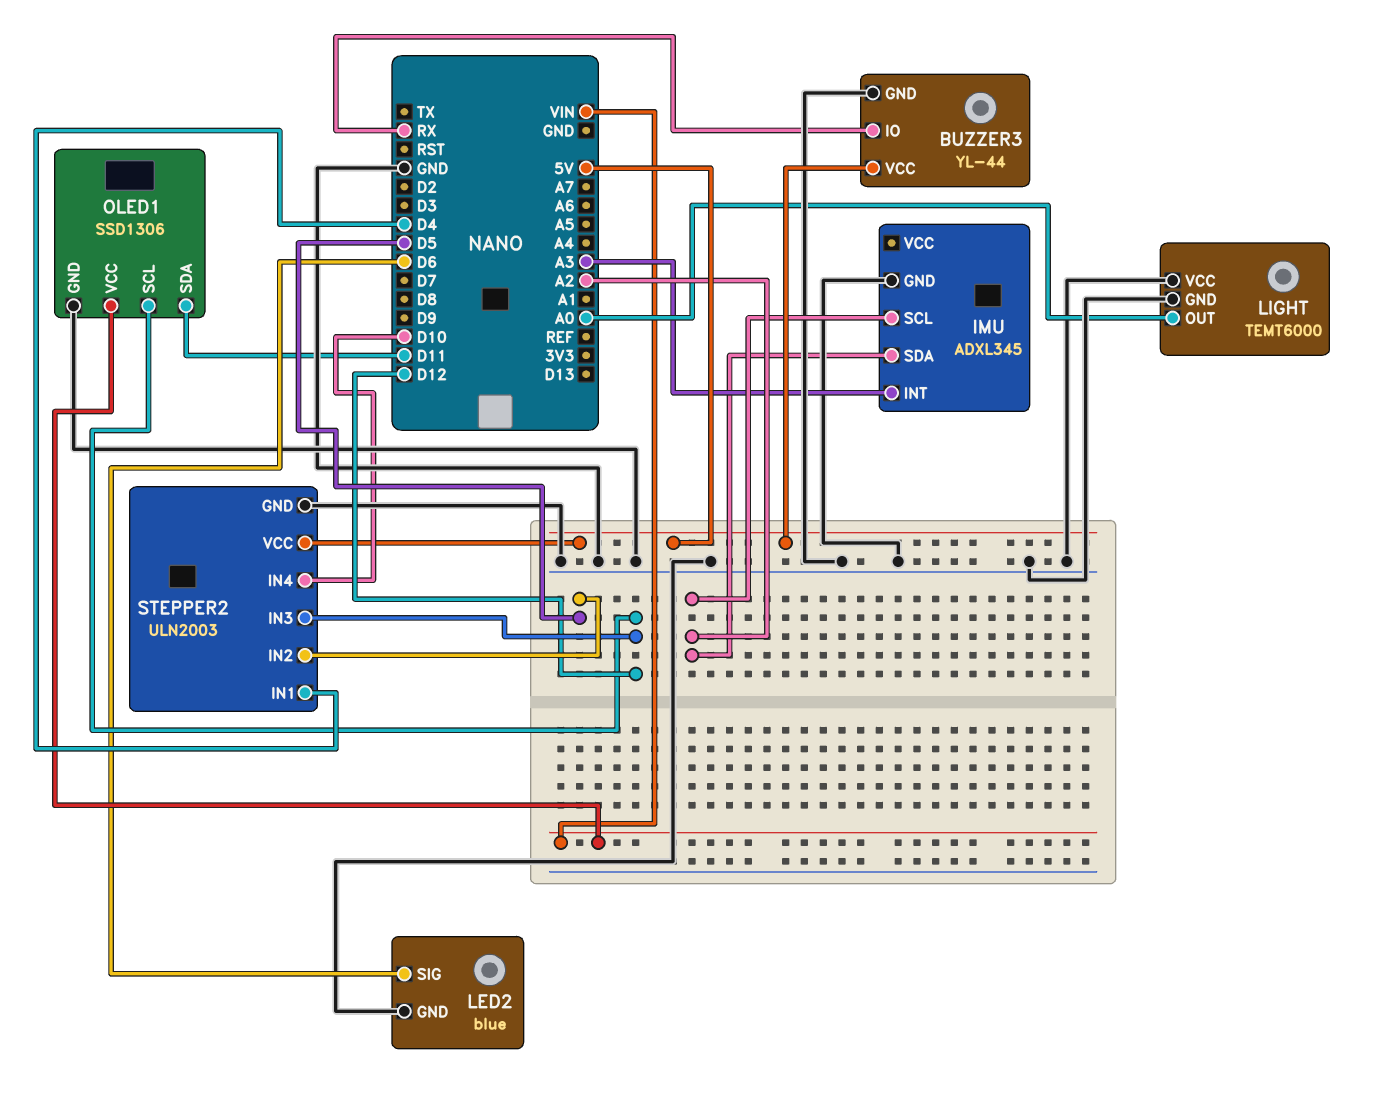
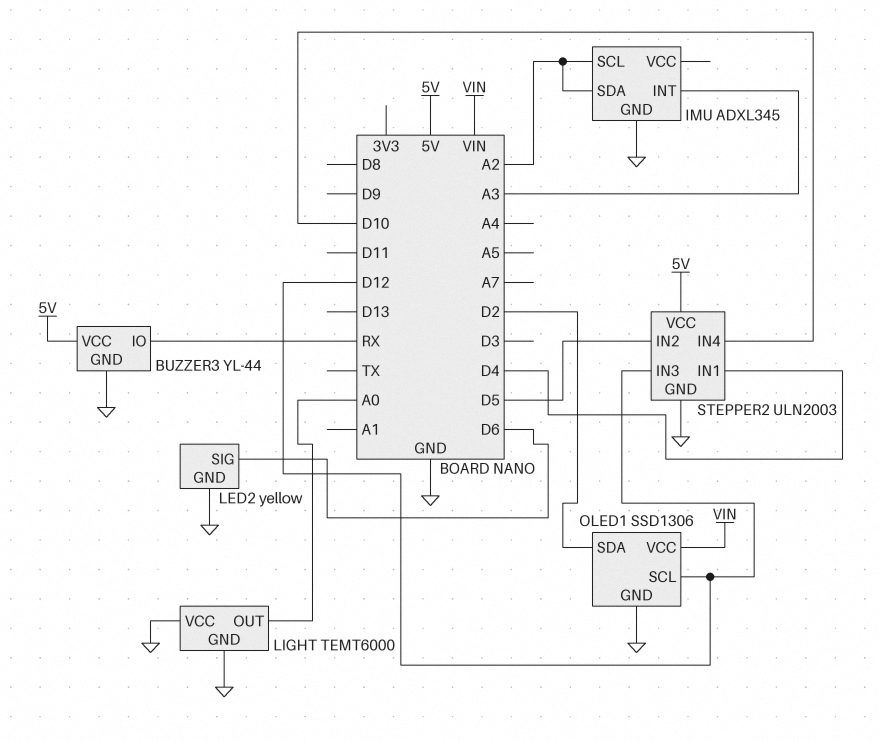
LED2: blue -> yellow
OLED1 pin SDA: D11 -> D2

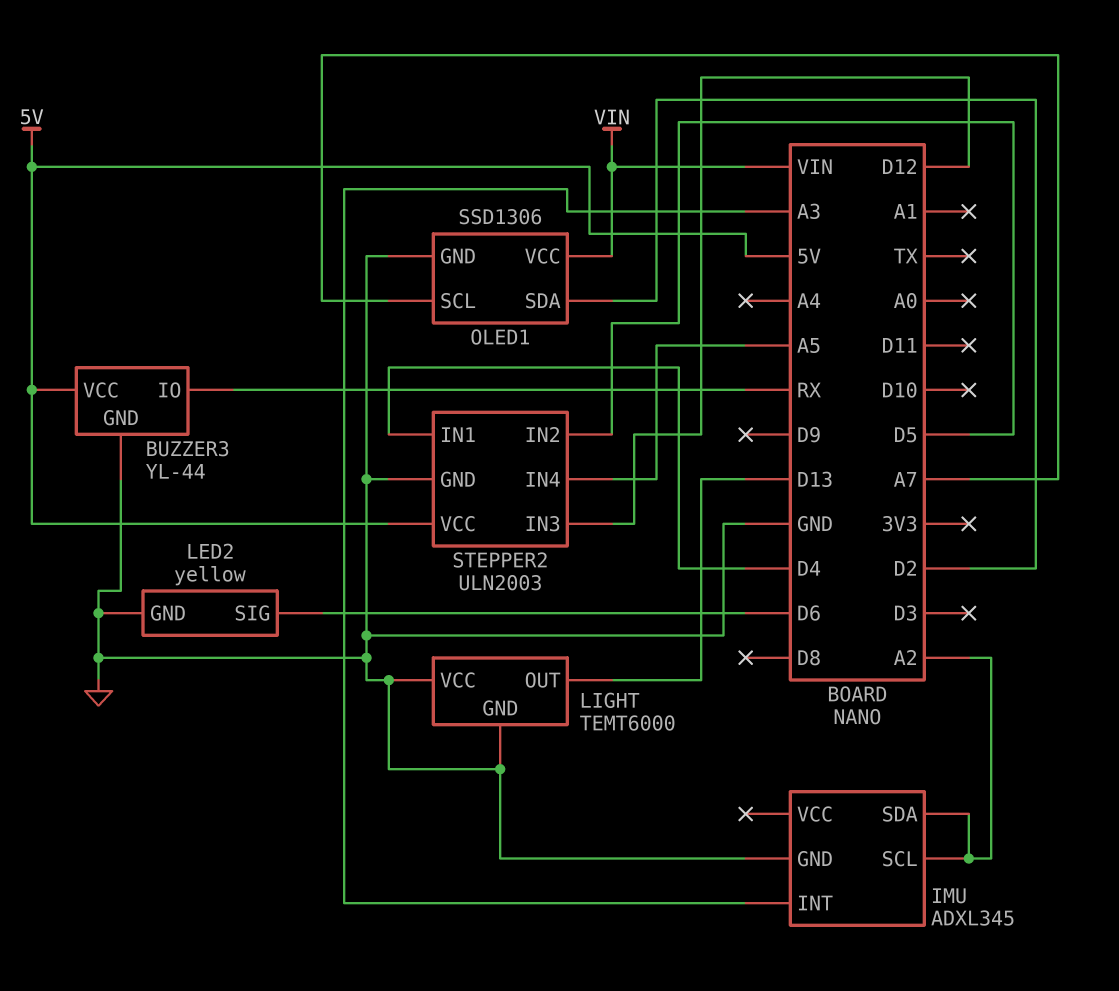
LIGHT pin OUT: A0 -> D13
OLED1 pin SCL: D12 -> A7
STEPPER2 pin IN4: D10 -> A5

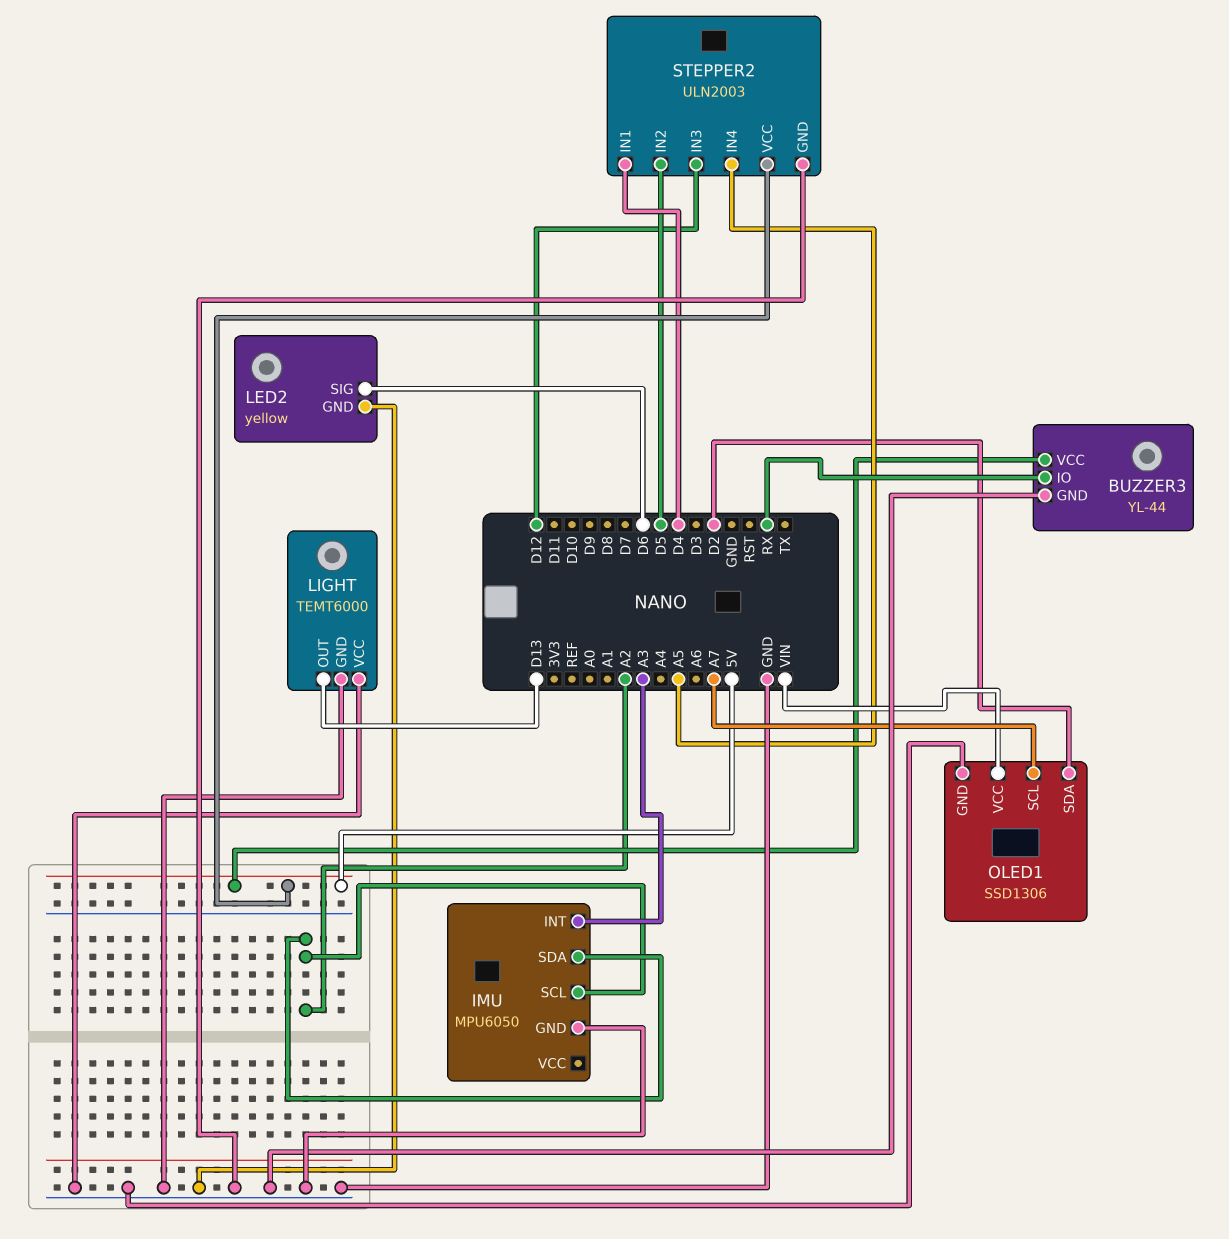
IMU: ADXL345 -> MPU6050

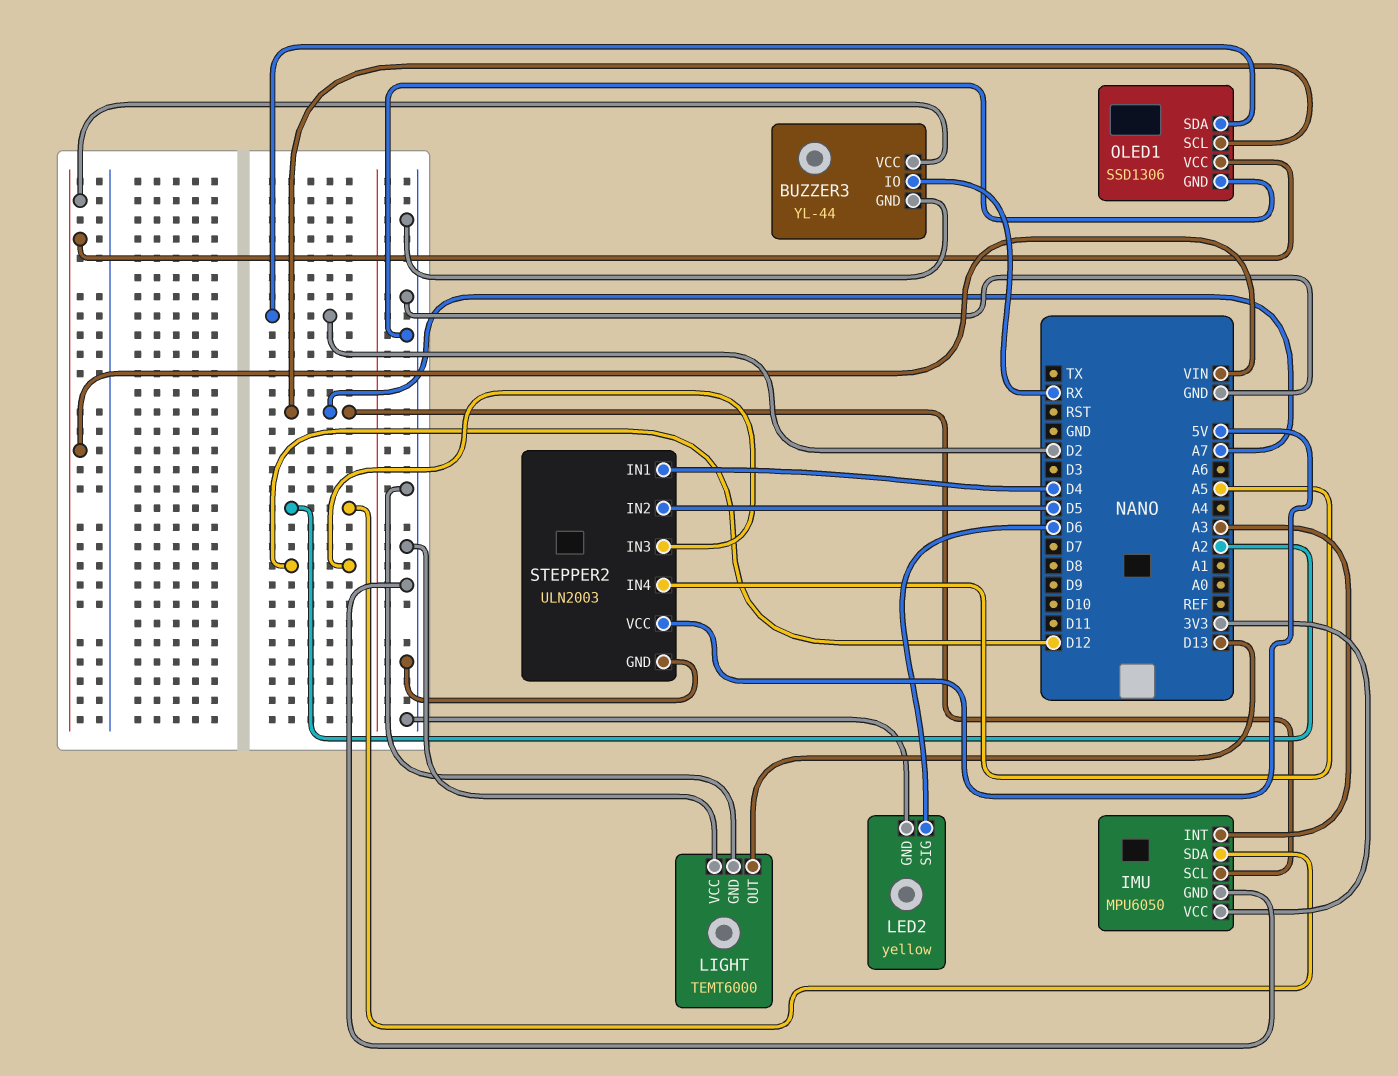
BUZZER3 pin VCC: 5V -> VIN
IMU pin SCL: A2 -> A7
IMU pin VCC: none -> 3V3

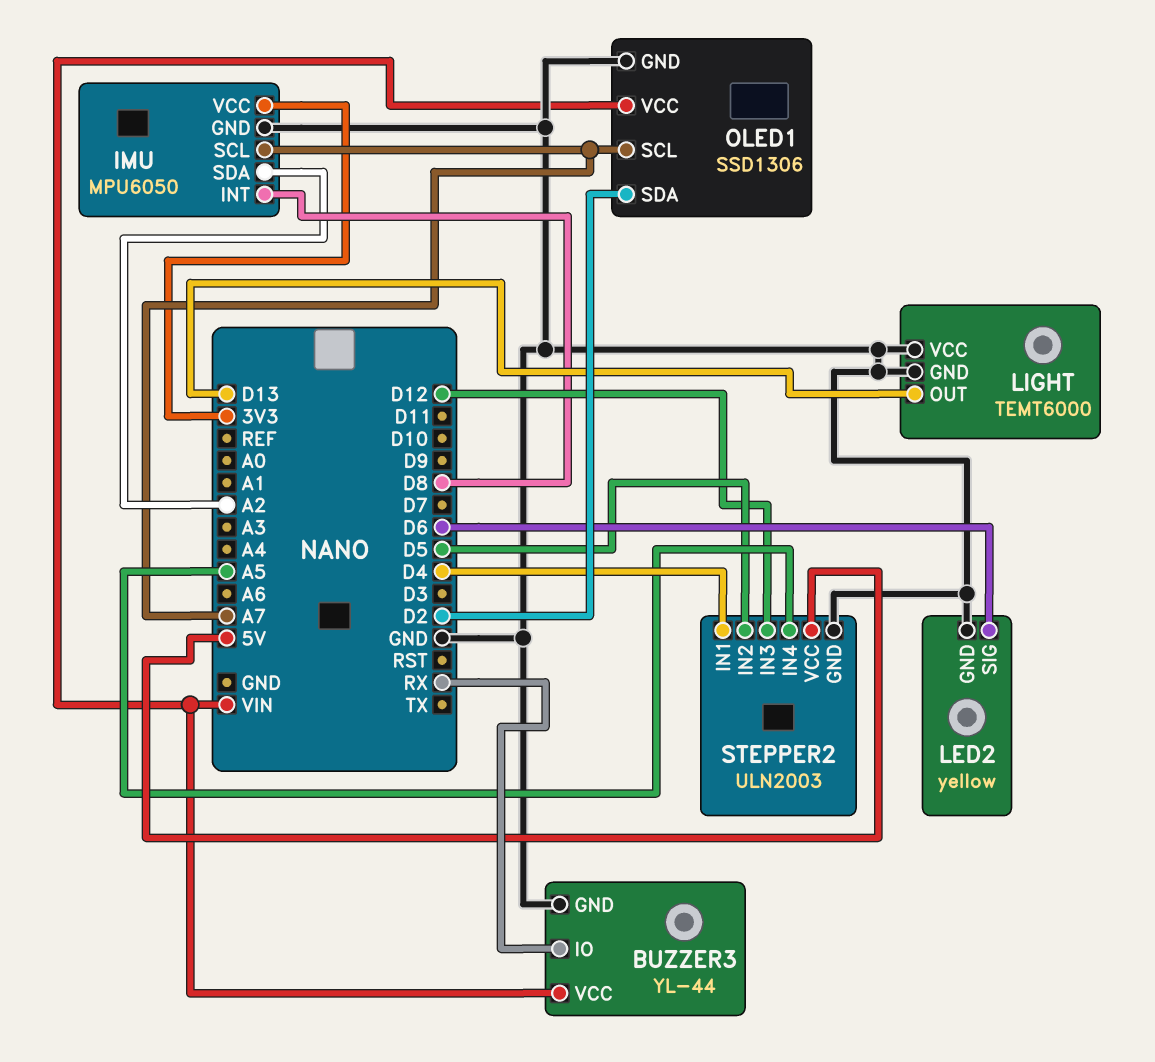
IMU pin INT: A3 -> D8

